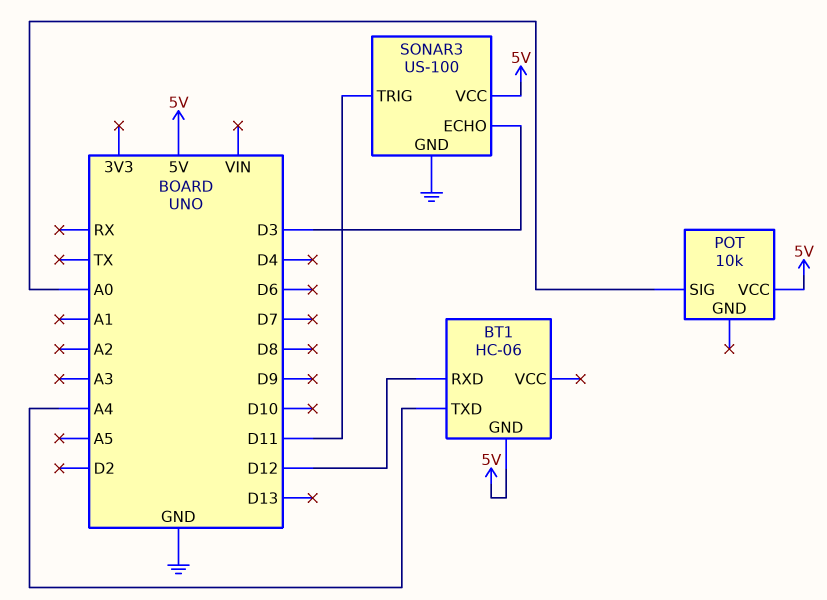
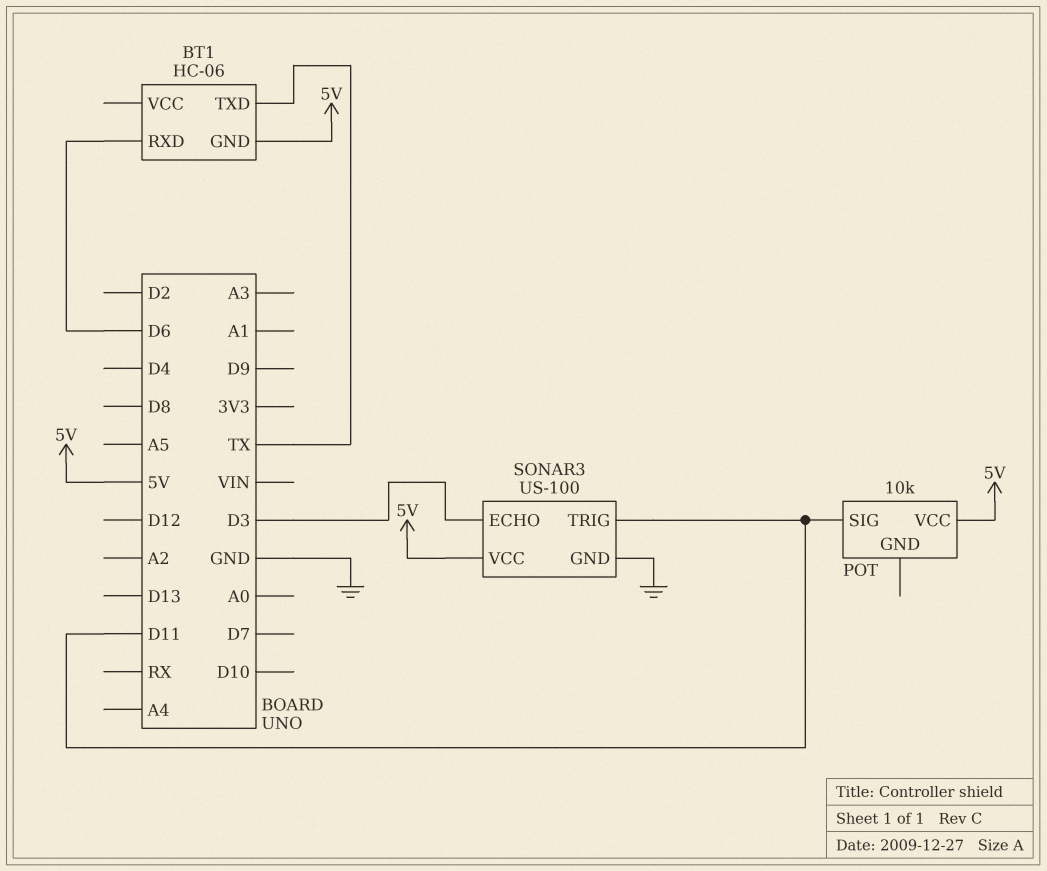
BT1 pin RXD: D12 -> D6
BT1 pin TXD: A4 -> TX
POT pin SIG: A0 -> D11

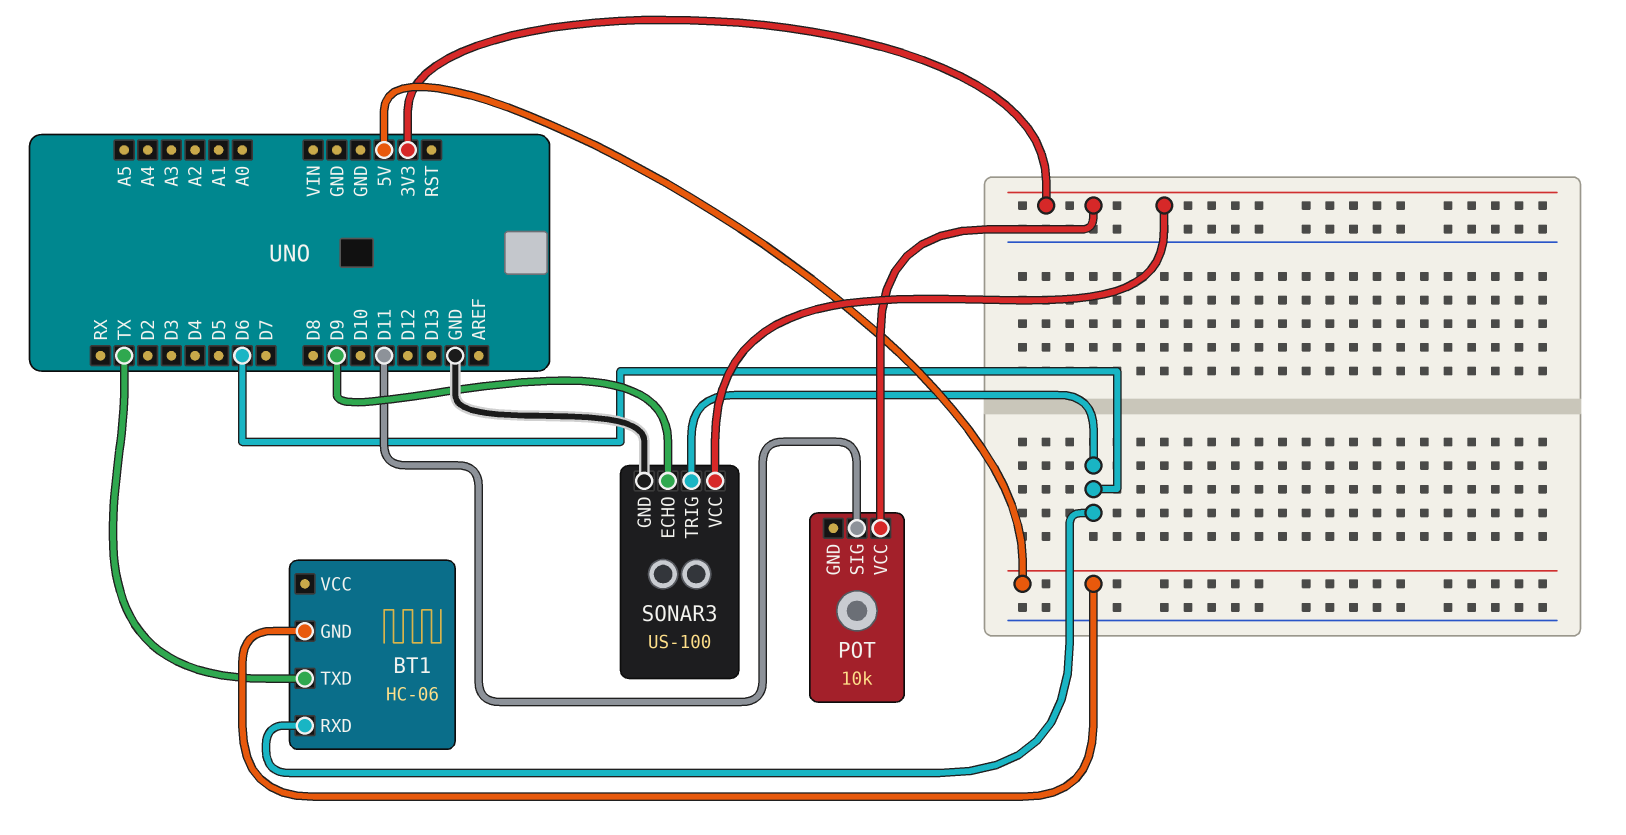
POT pin VCC: 5V -> 3V3
SONAR3 pin ECHO: D3 -> D9
SONAR3 pin TRIG: D11 -> D6
SONAR3 pin VCC: 5V -> 3V3

